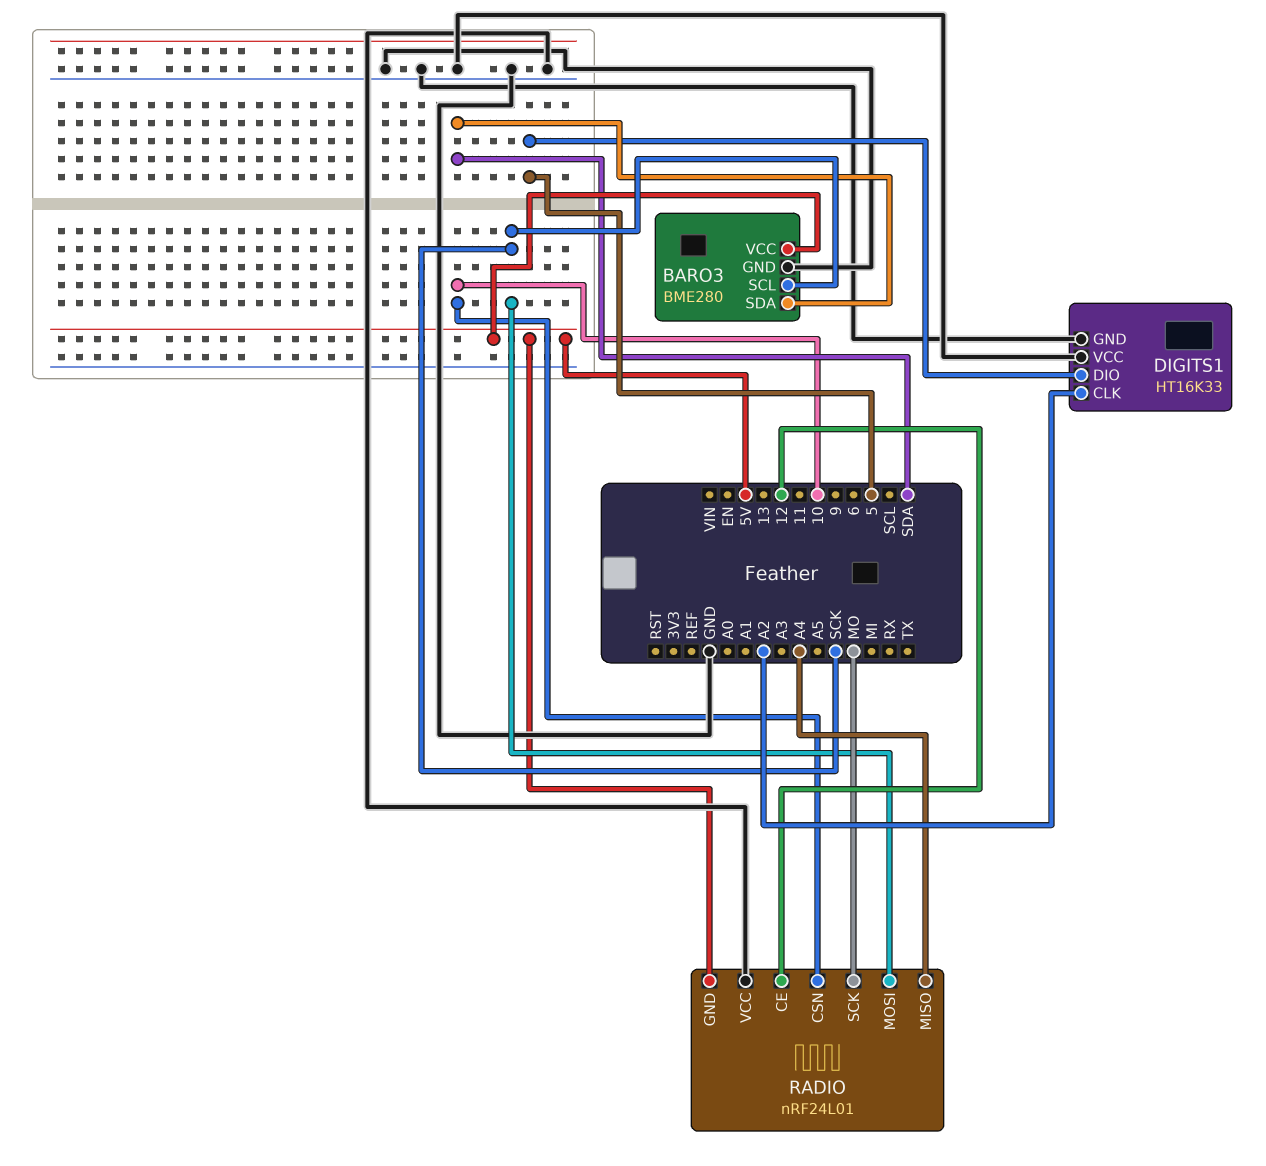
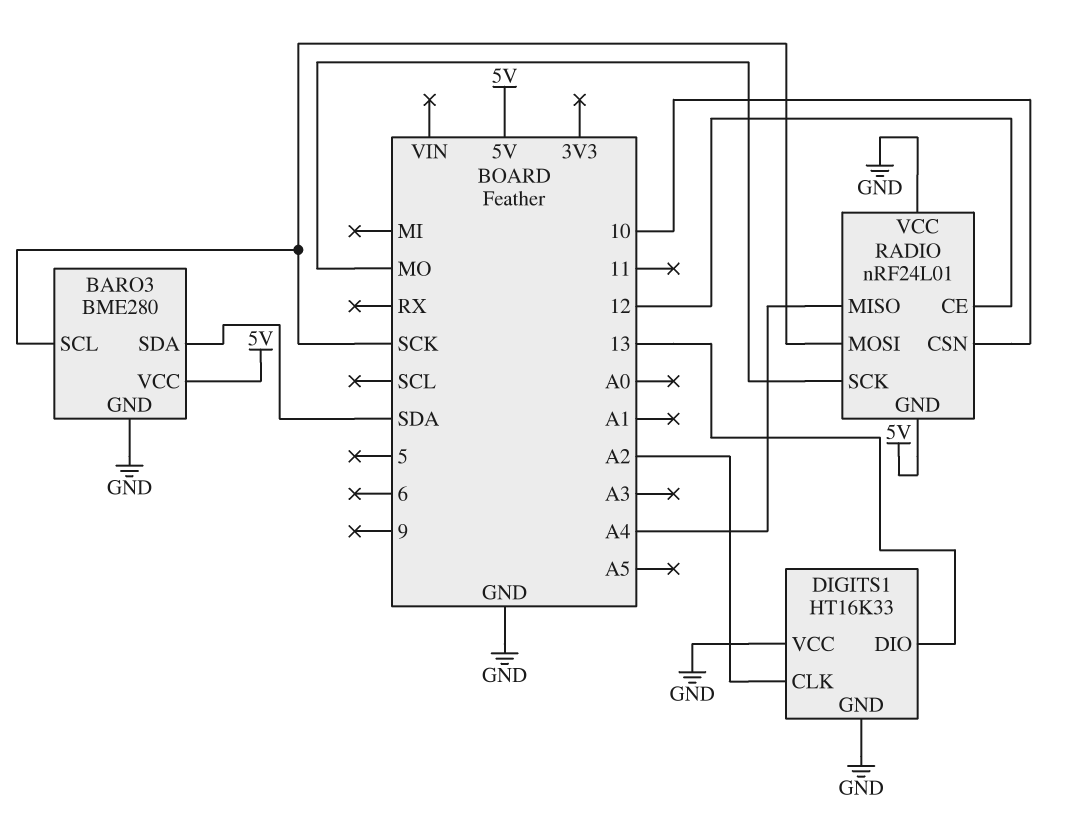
DIGITS1 pin DIO: 5 -> 13

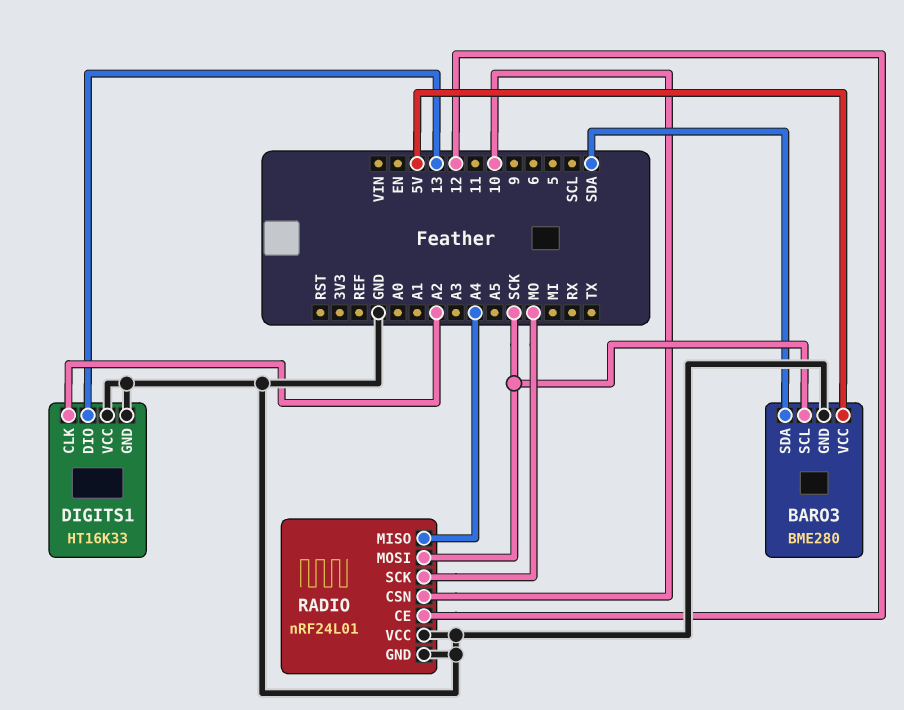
RADIO pin GND: 5V -> GND

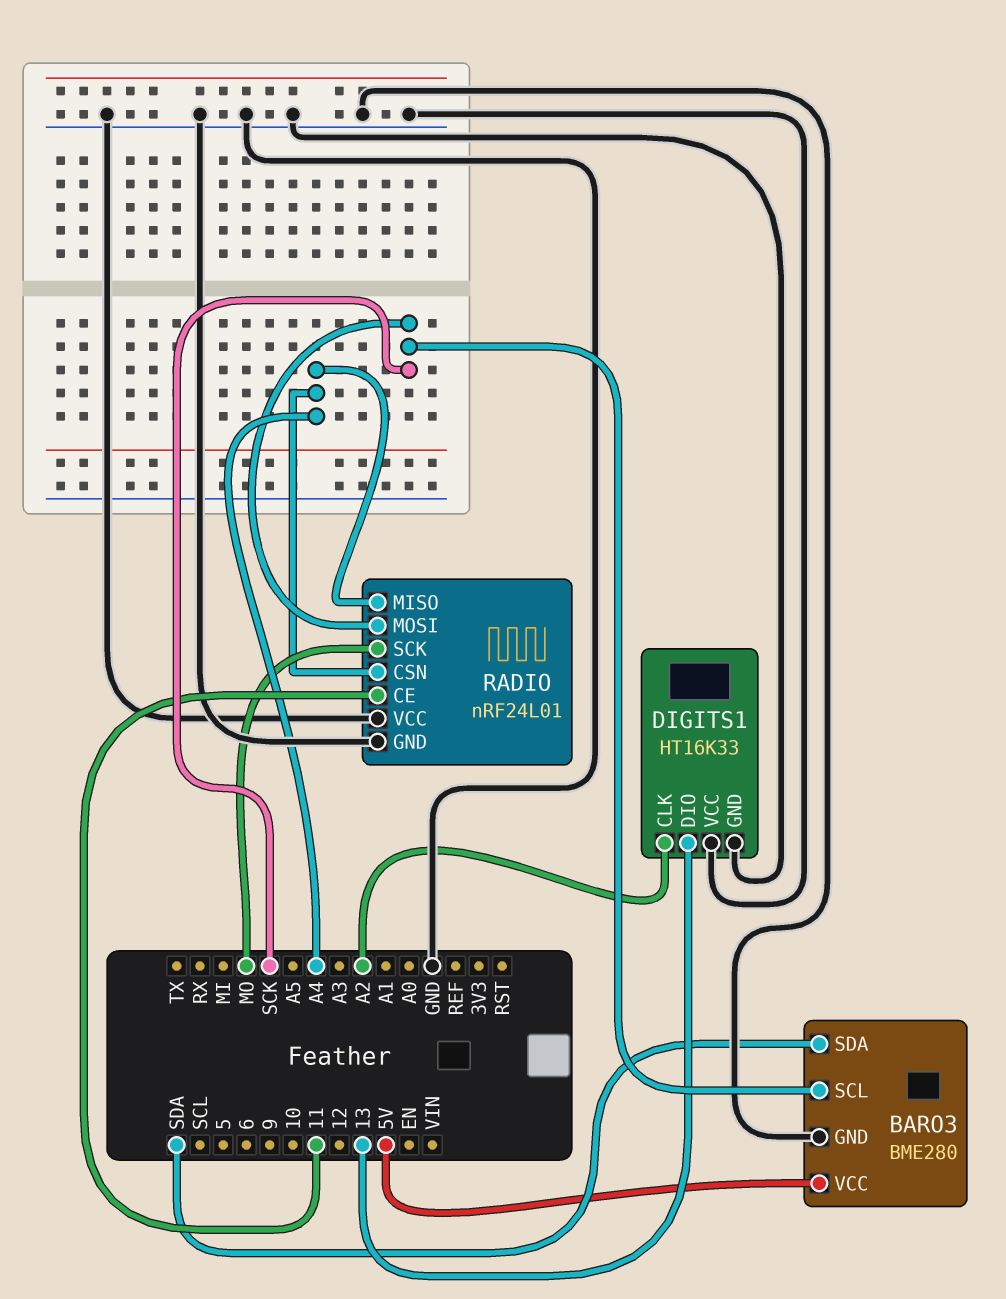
RADIO pin CE: 12 -> 11
RADIO pin CSN: 10 -> A4

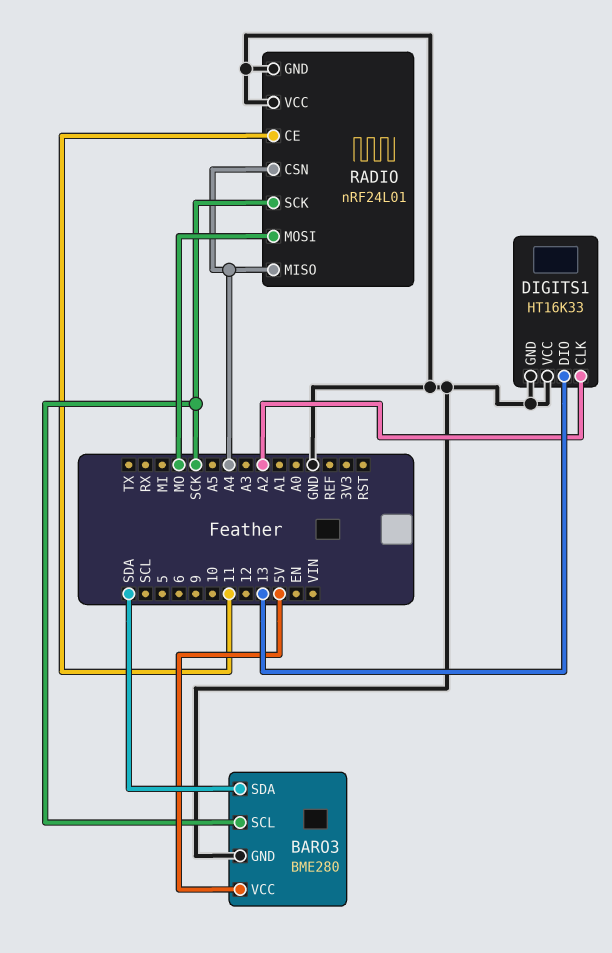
RADIO pin MOSI: SCK -> MO
RADIO pin SCK: MO -> SCK

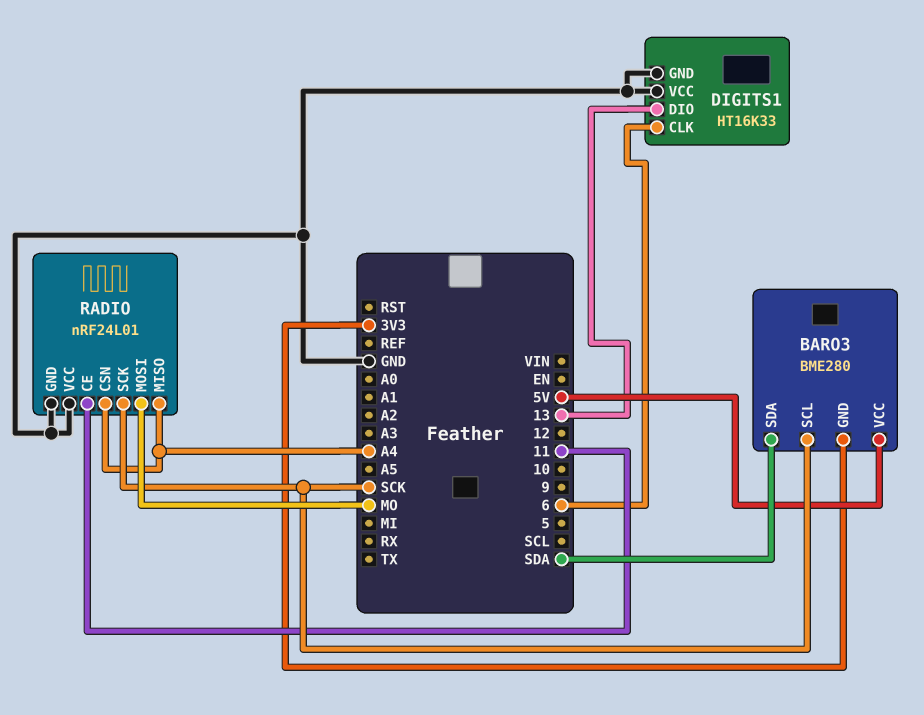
BARO3 pin GND: GND -> 3V3
DIGITS1 pin CLK: A2 -> 6

